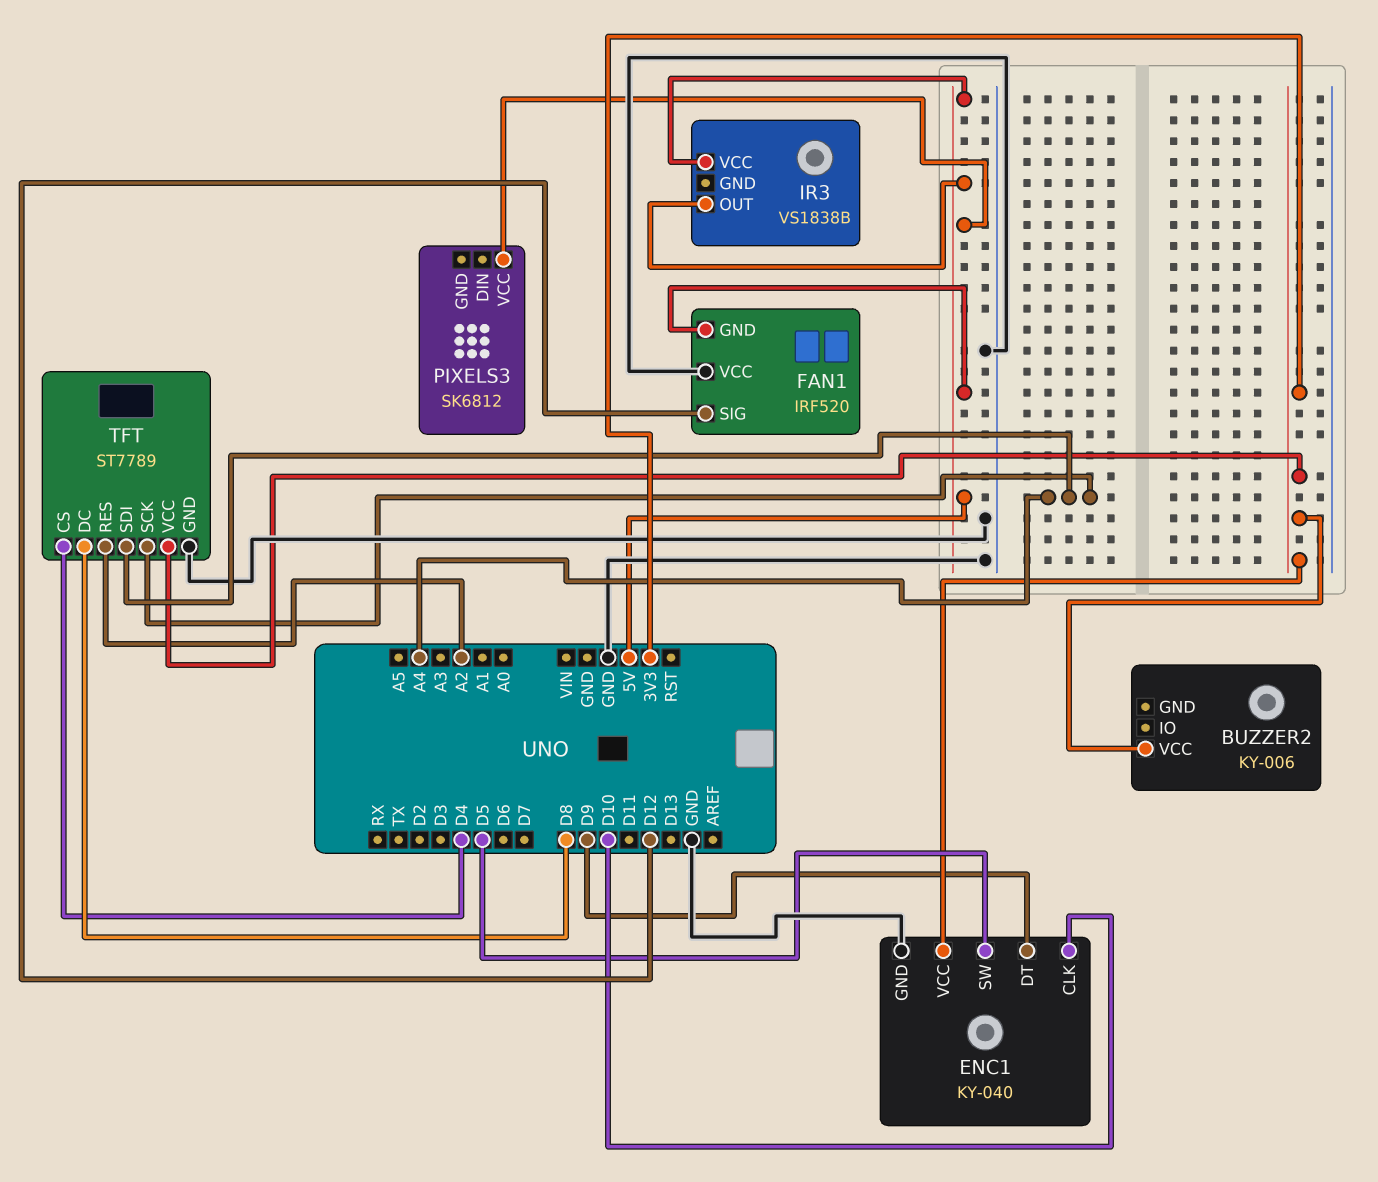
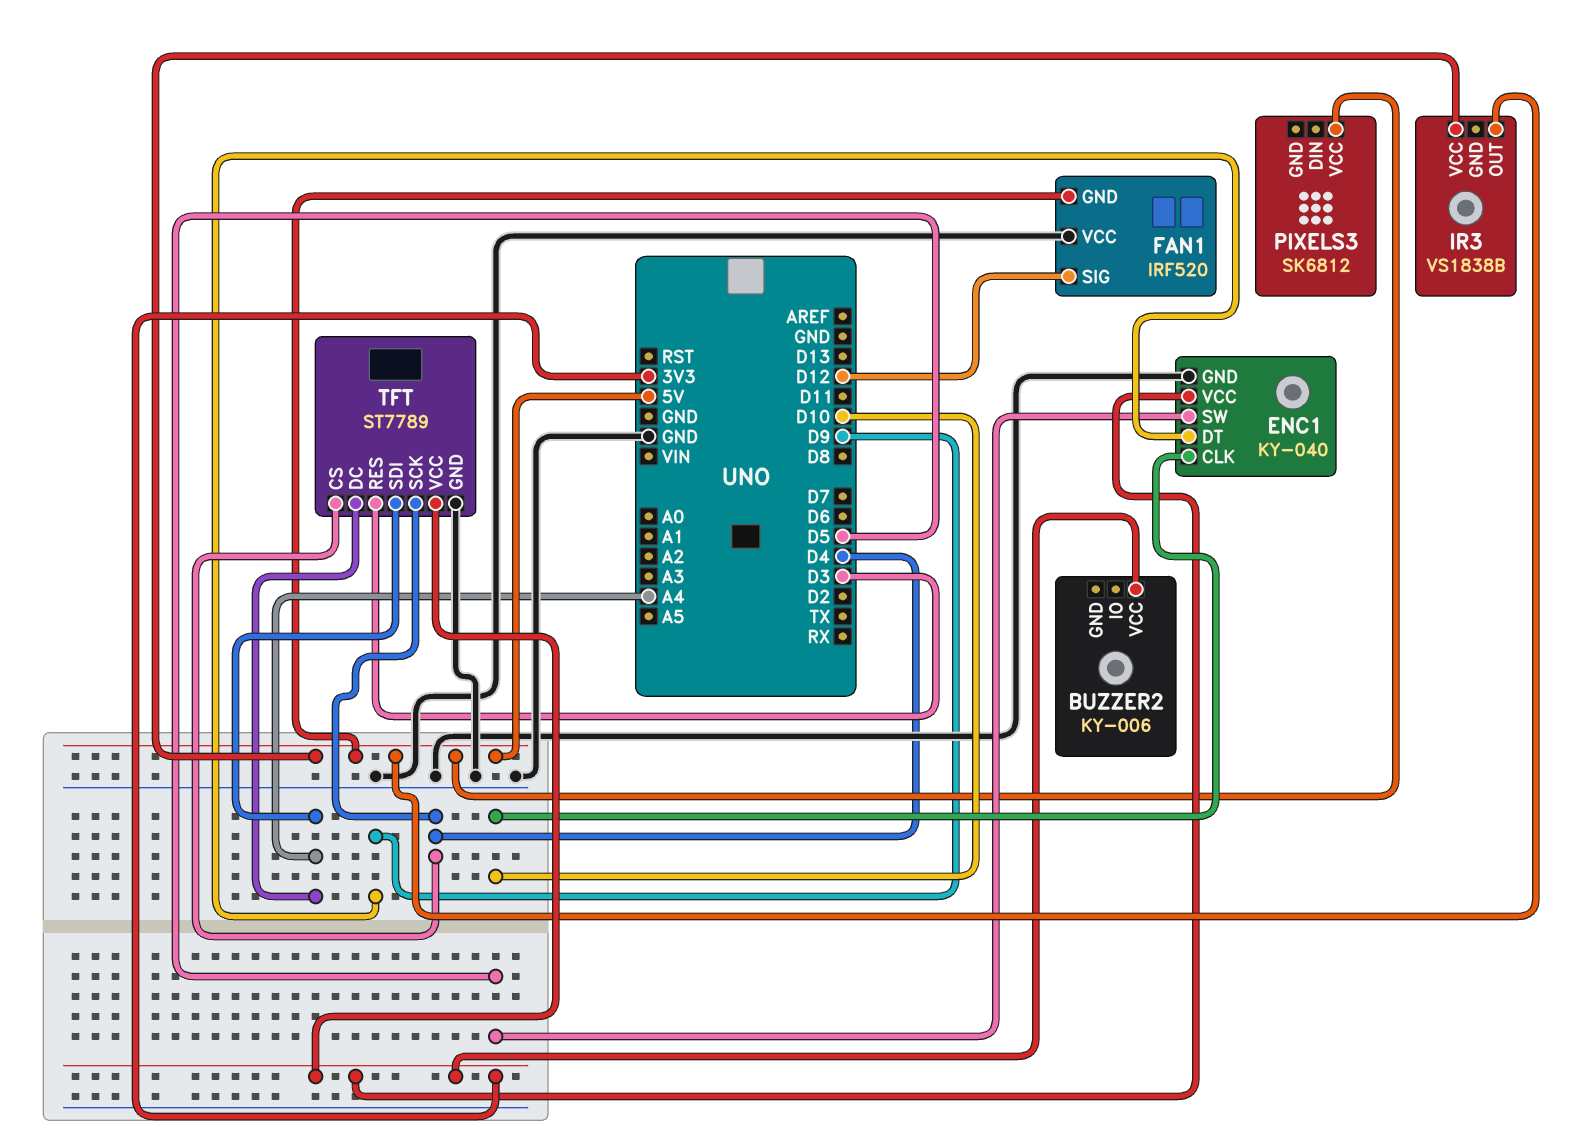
TFT pin DC: D8 -> A4
TFT pin RES: A2 -> D3
TFT pin SCK: A4 -> D4

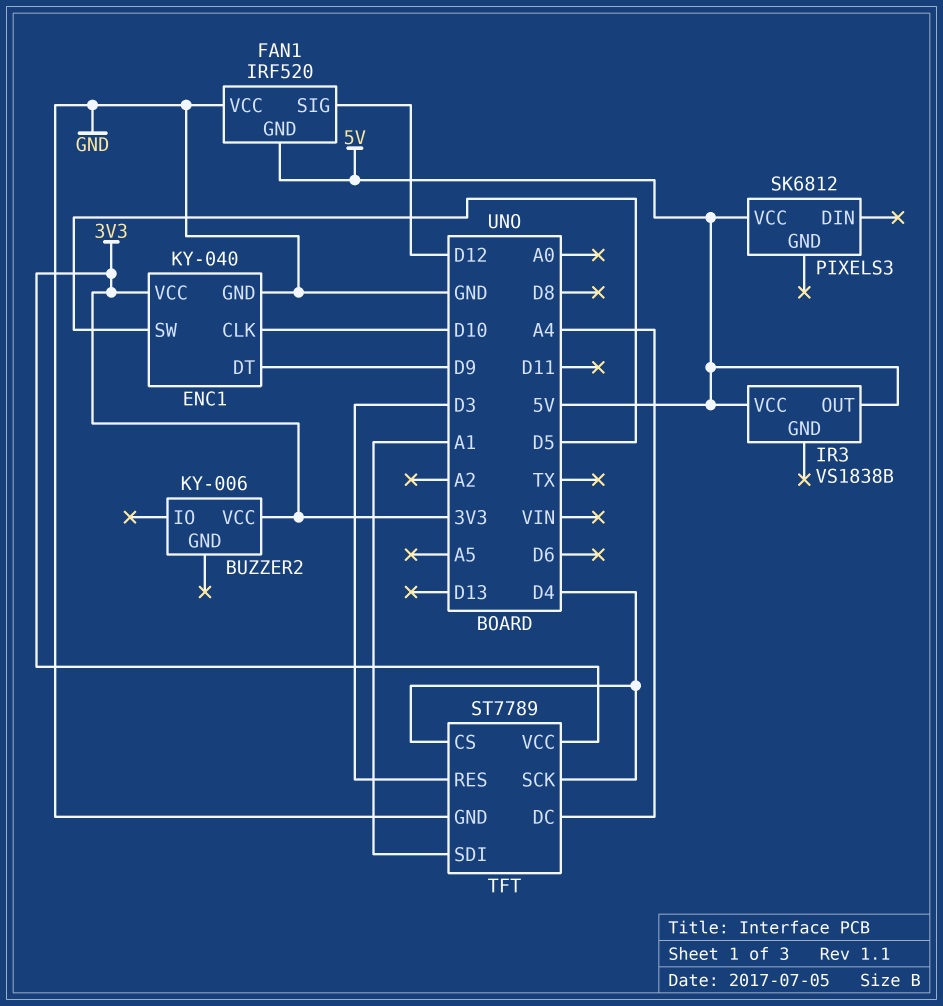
TFT pin SDI: A4 -> A1

